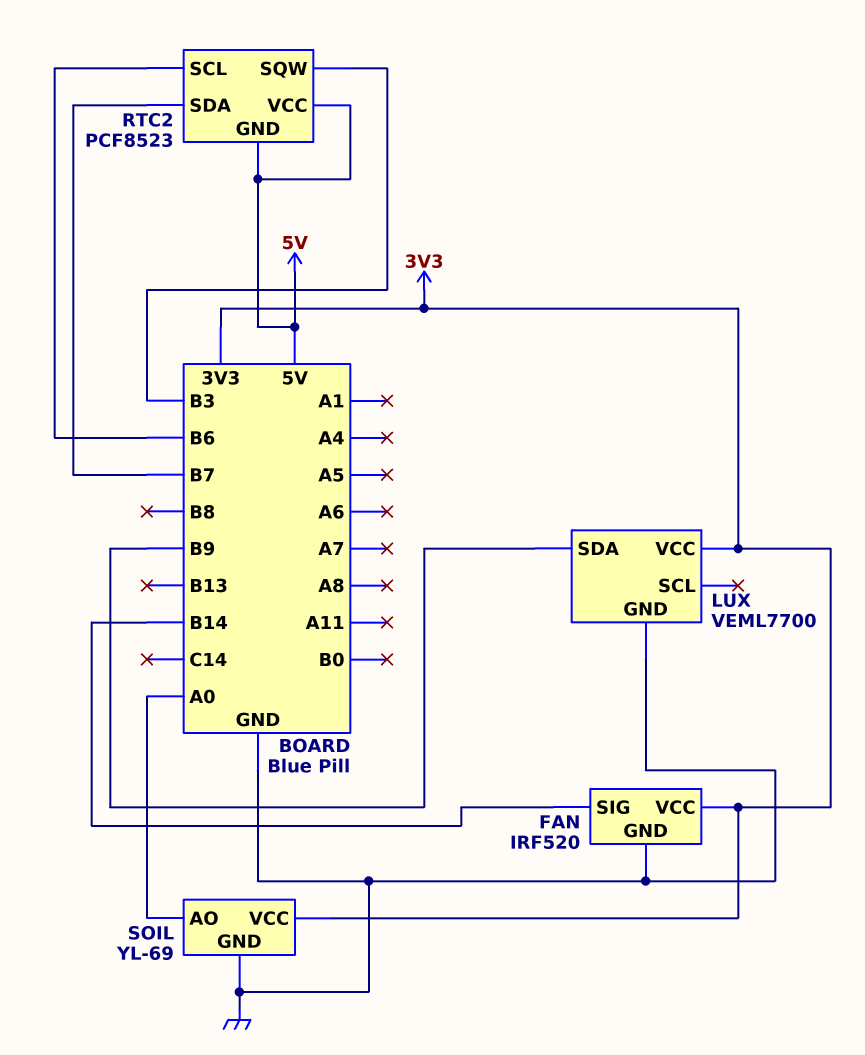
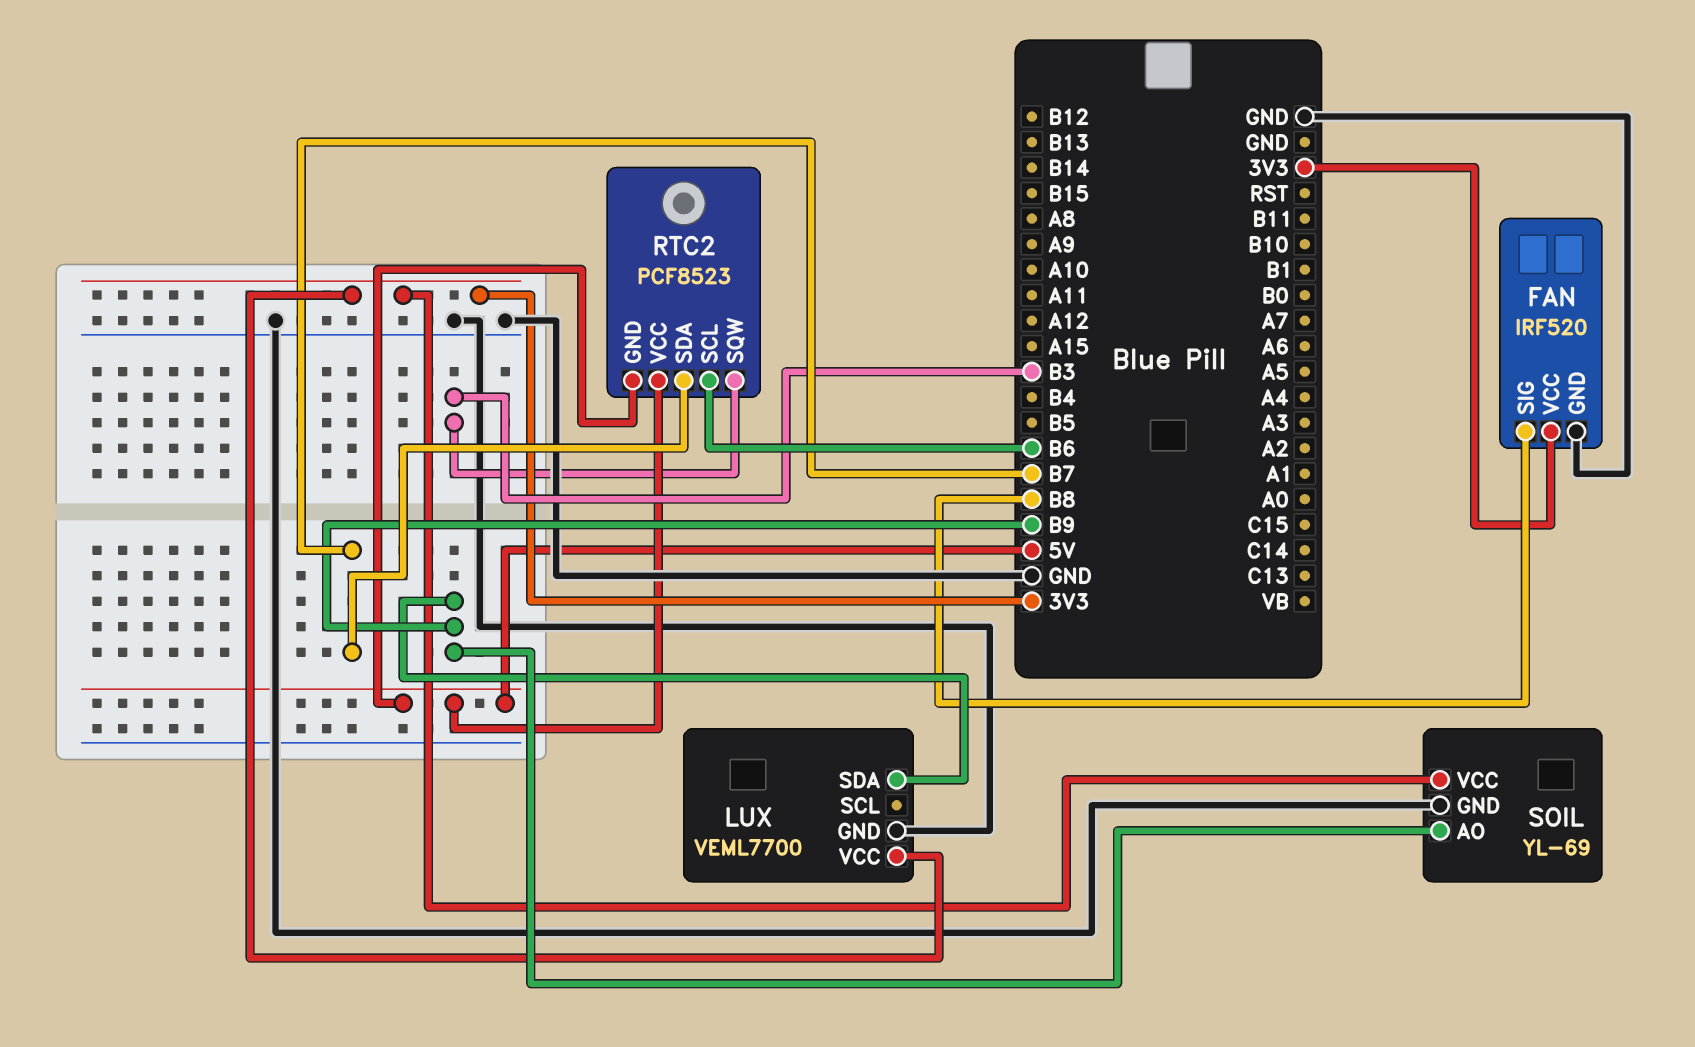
FAN pin SIG: B14 -> B8
SOIL pin AO: A0 -> B9

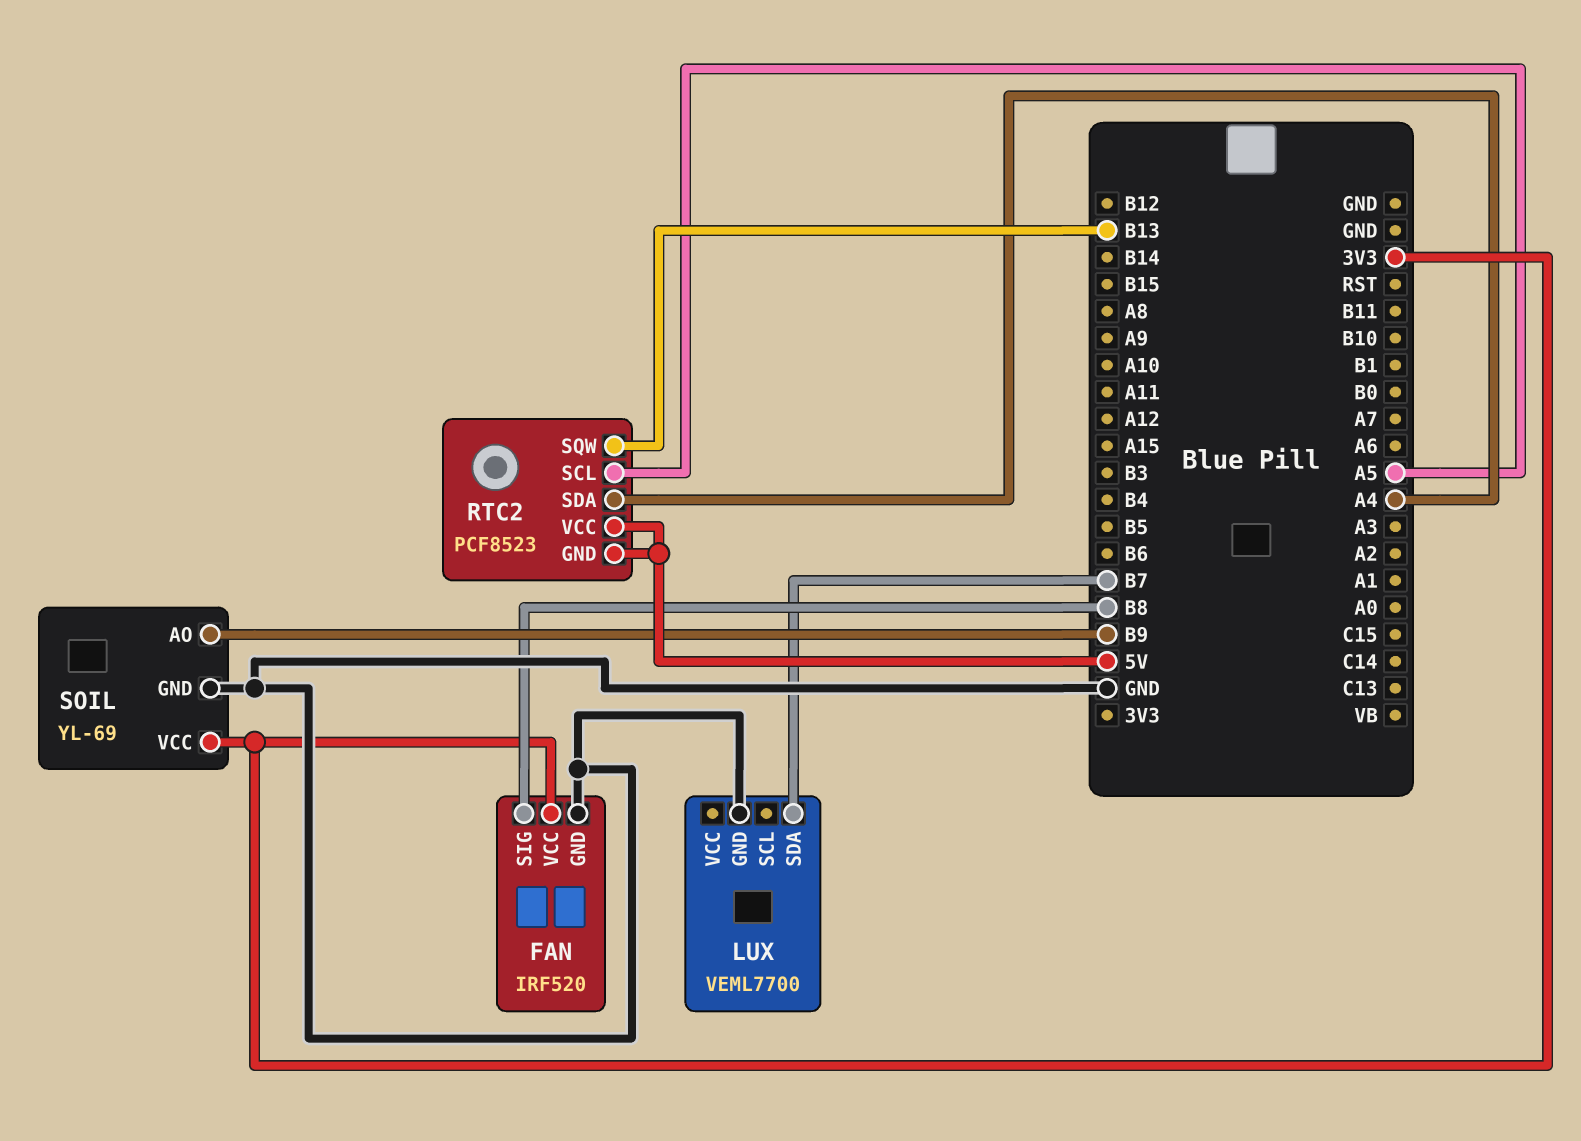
LUX pin SDA: B9 -> B7
LUX pin VCC: 3V3 -> none
RTC2 pin SCL: B6 -> A5
RTC2 pin SDA: B7 -> A4
RTC2 pin SQW: B3 -> B13

